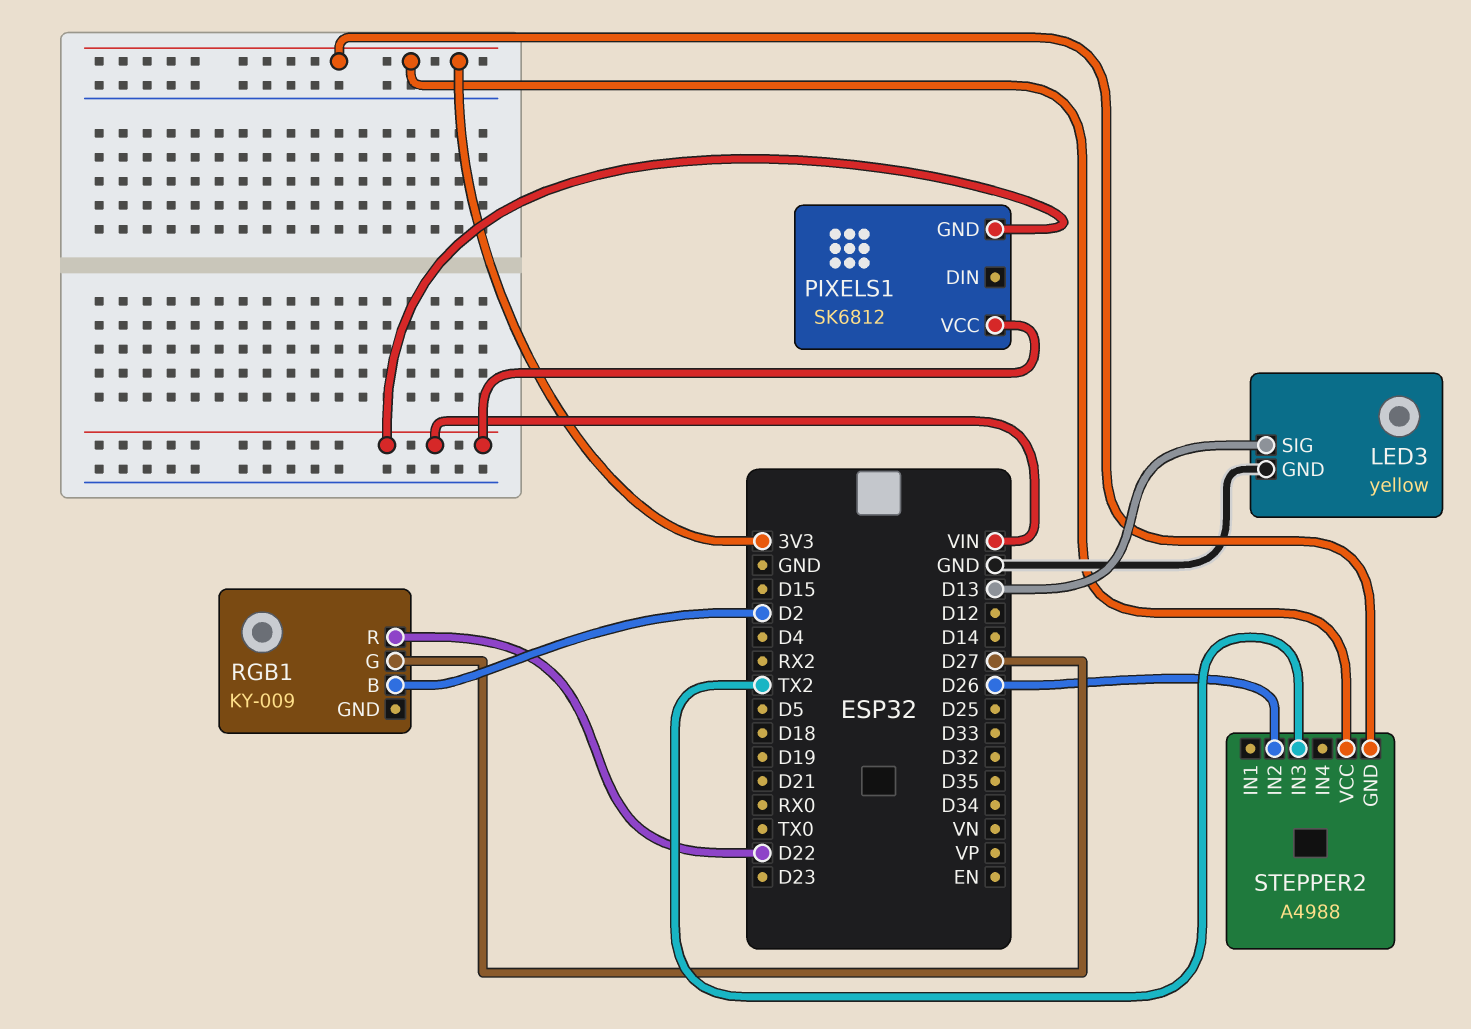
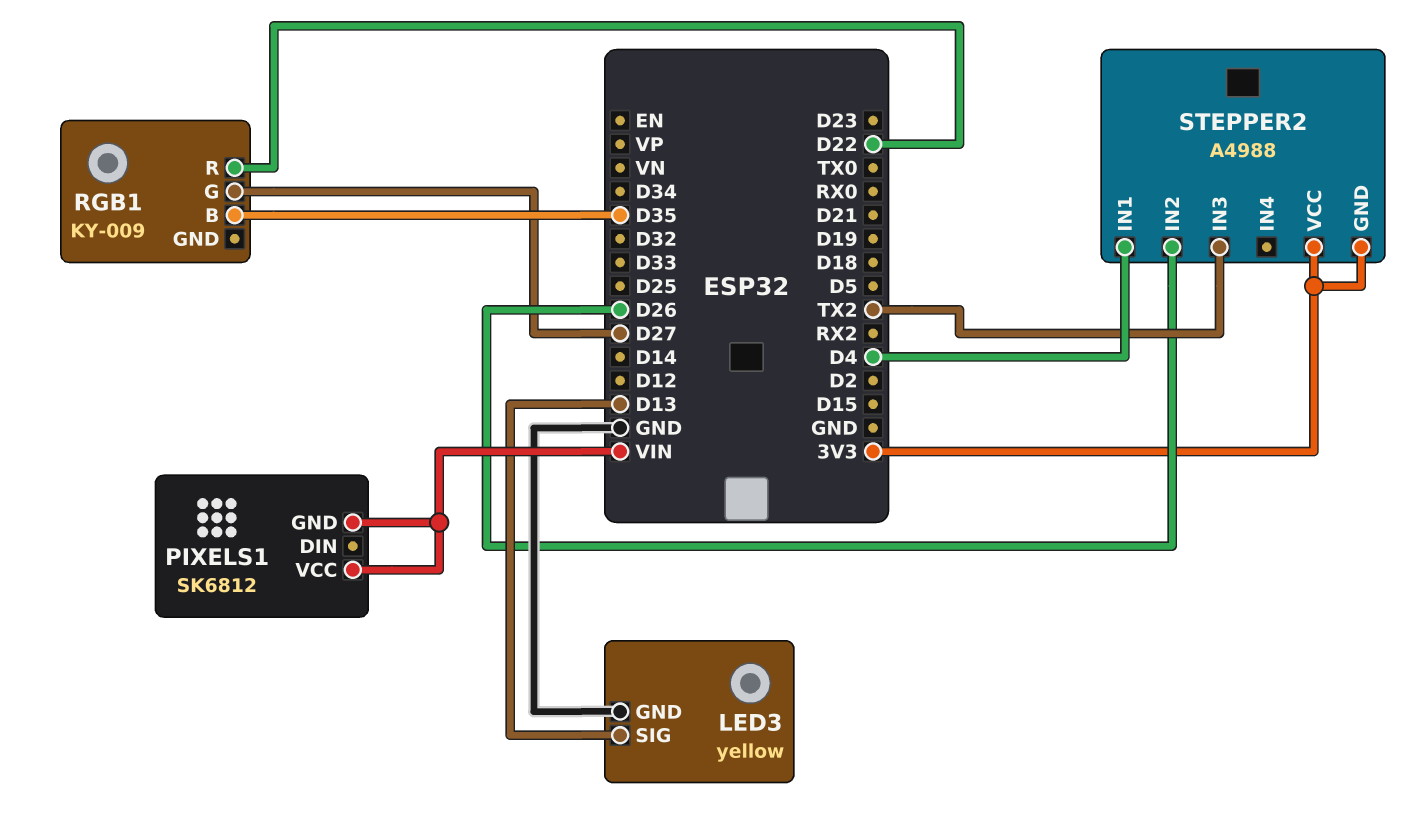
RGB1 pin B: D2 -> D35
STEPPER2 pin IN1: none -> D4

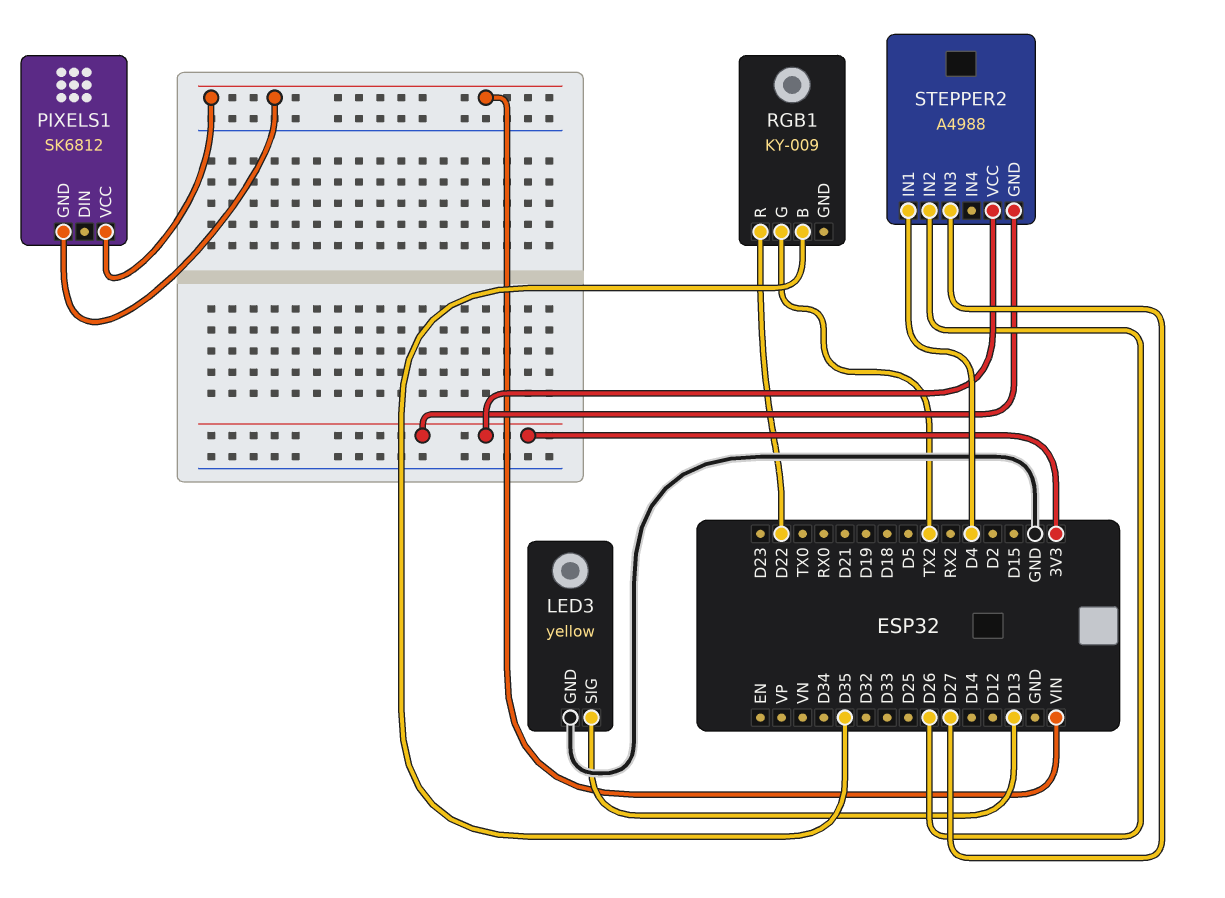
RGB1 pin G: D27 -> TX2
STEPPER2 pin IN3: TX2 -> D27

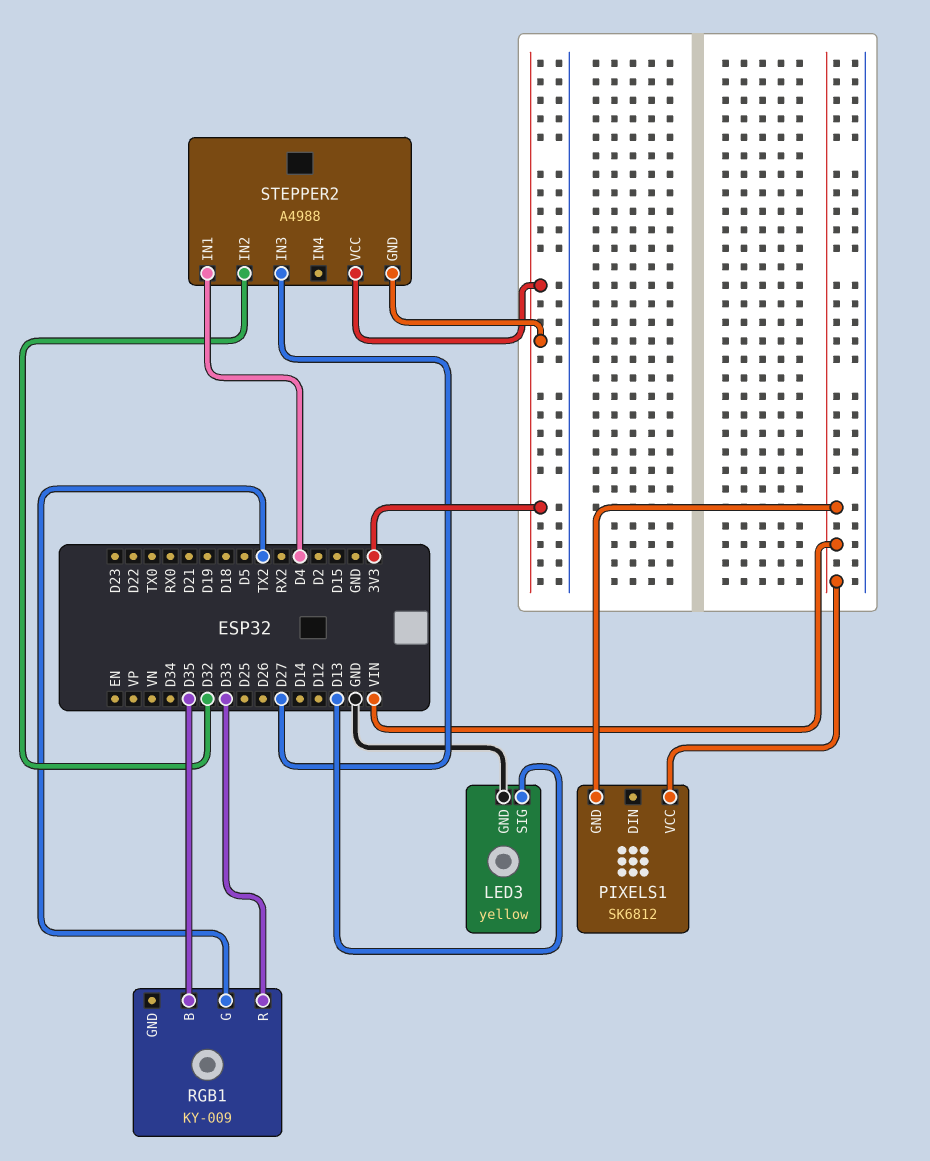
RGB1 pin R: D22 -> D33
STEPPER2 pin IN2: D26 -> D32

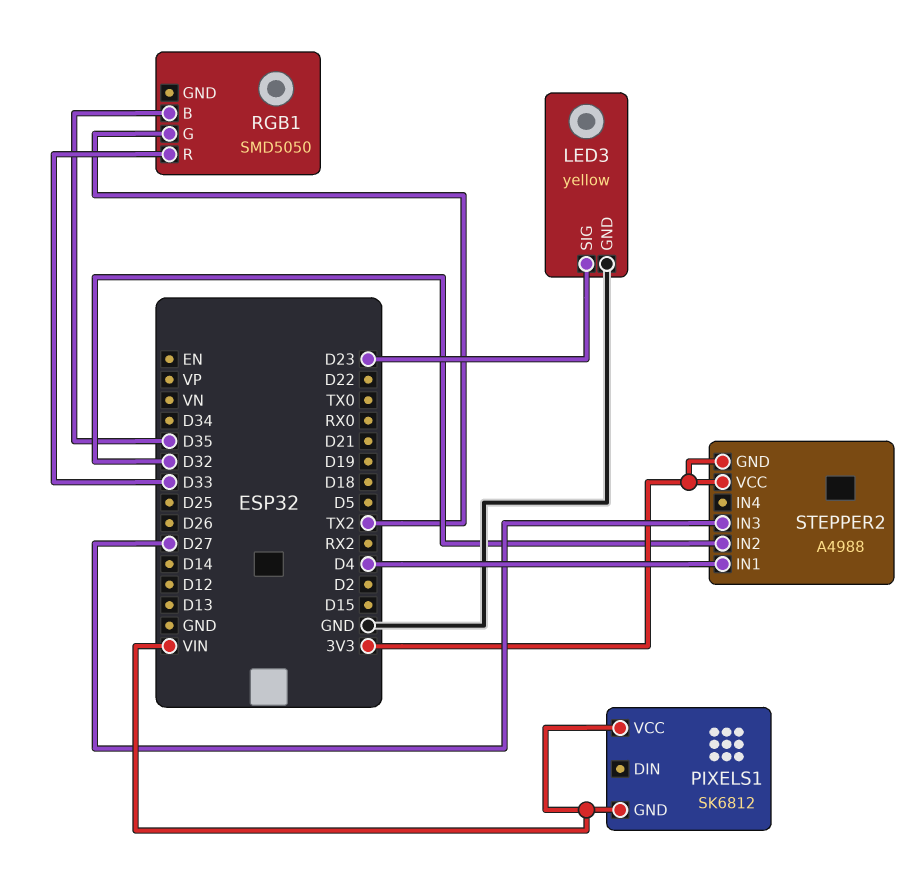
LED3 pin SIG: D13 -> D23
RGB1: KY-009 -> SMD5050

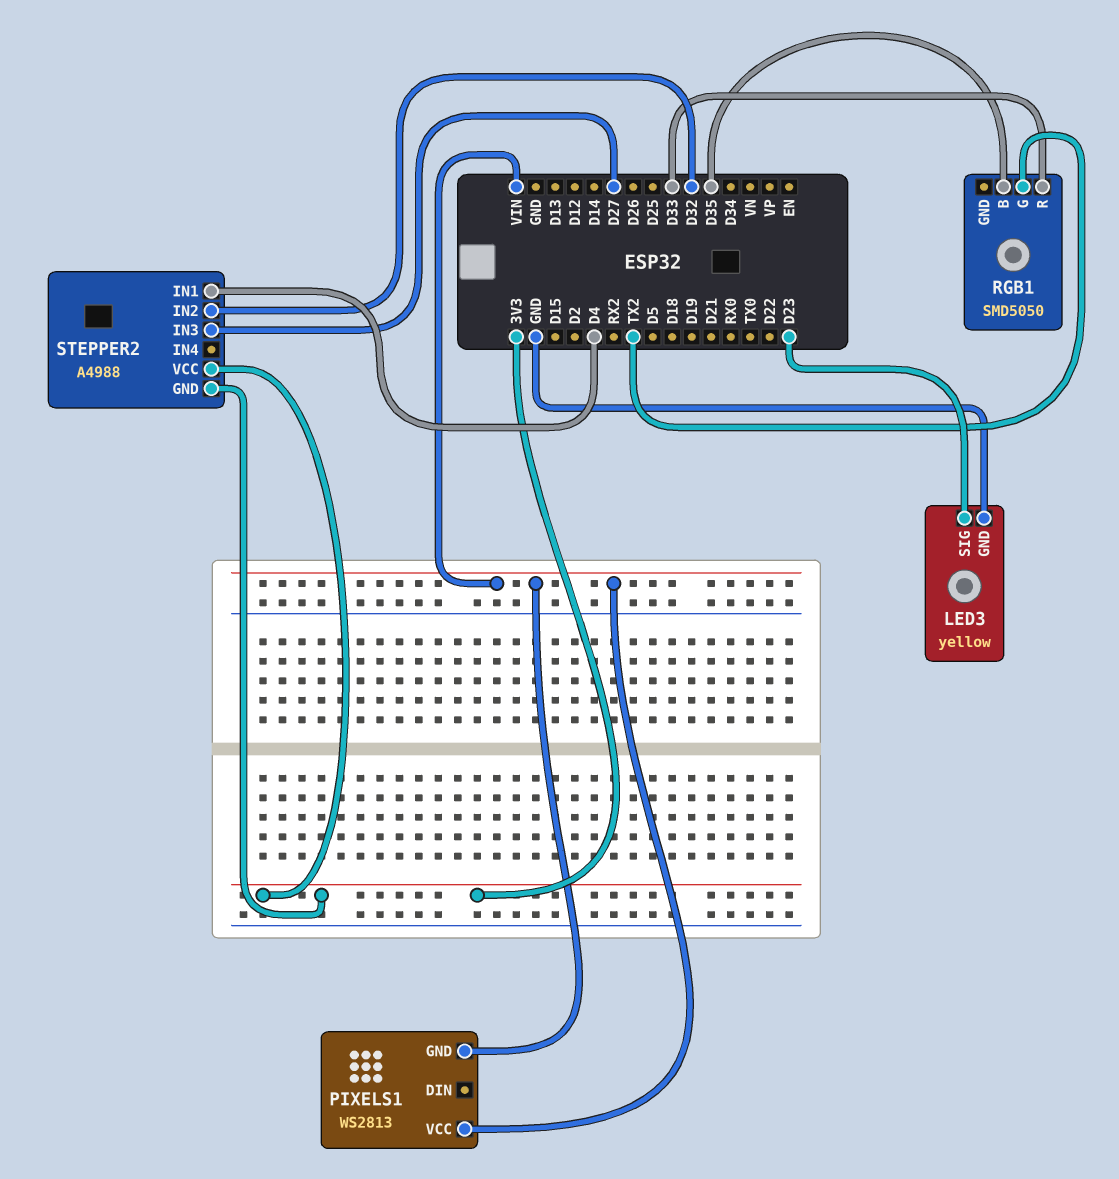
PIXELS1: SK6812 -> WS2813

